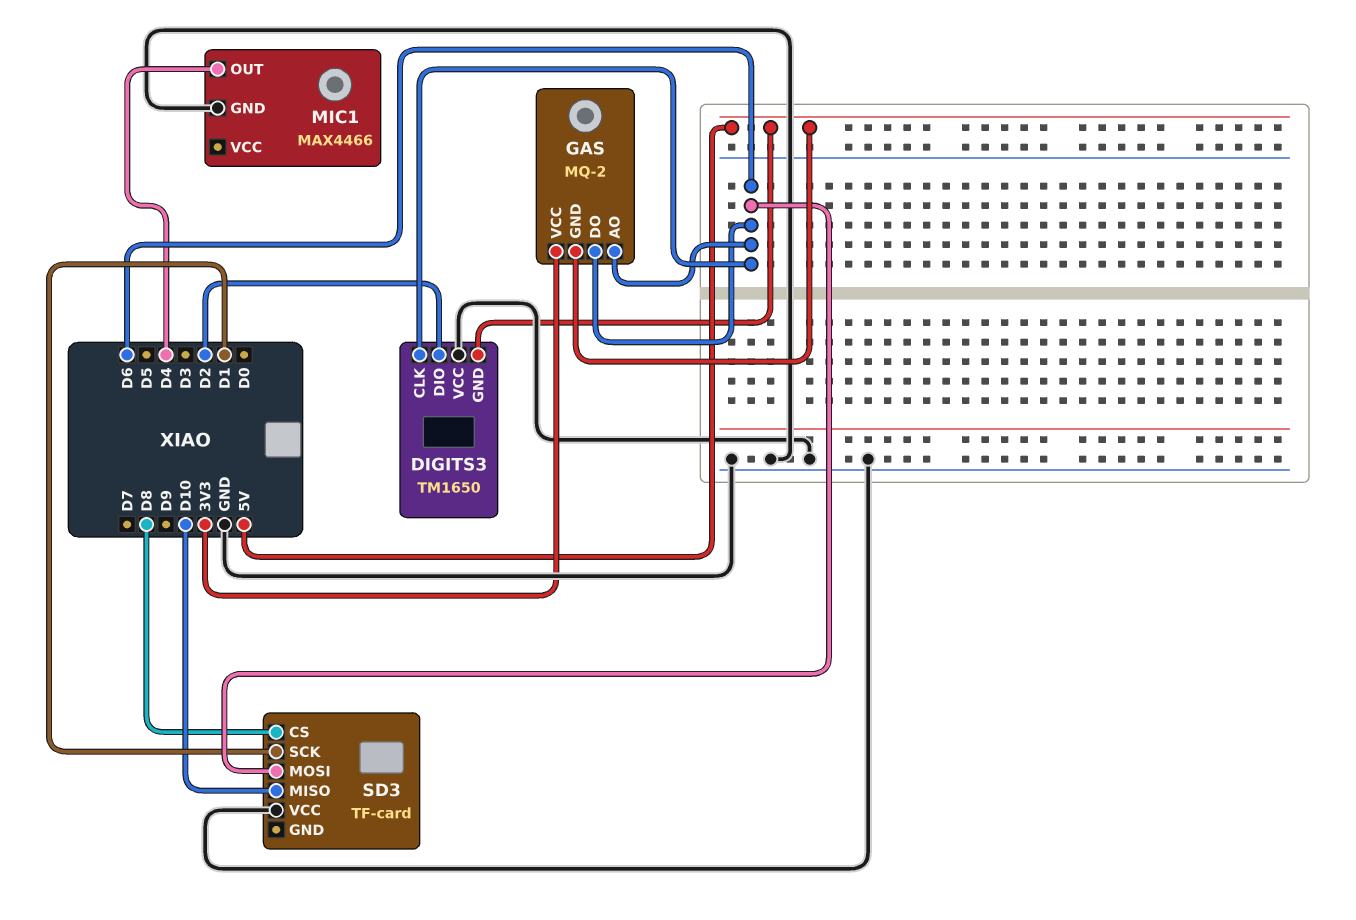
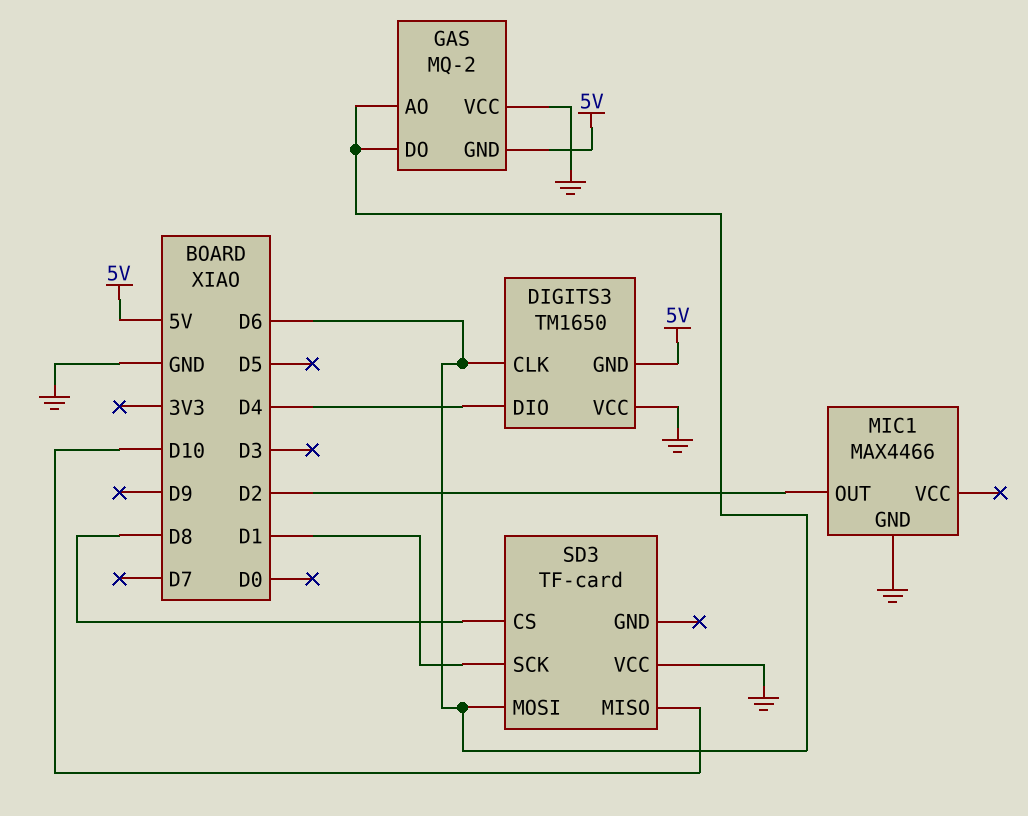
DIGITS3 pin DIO: D2 -> D4
GAS pin VCC: 3V3 -> GND
MIC1 pin OUT: D4 -> D2

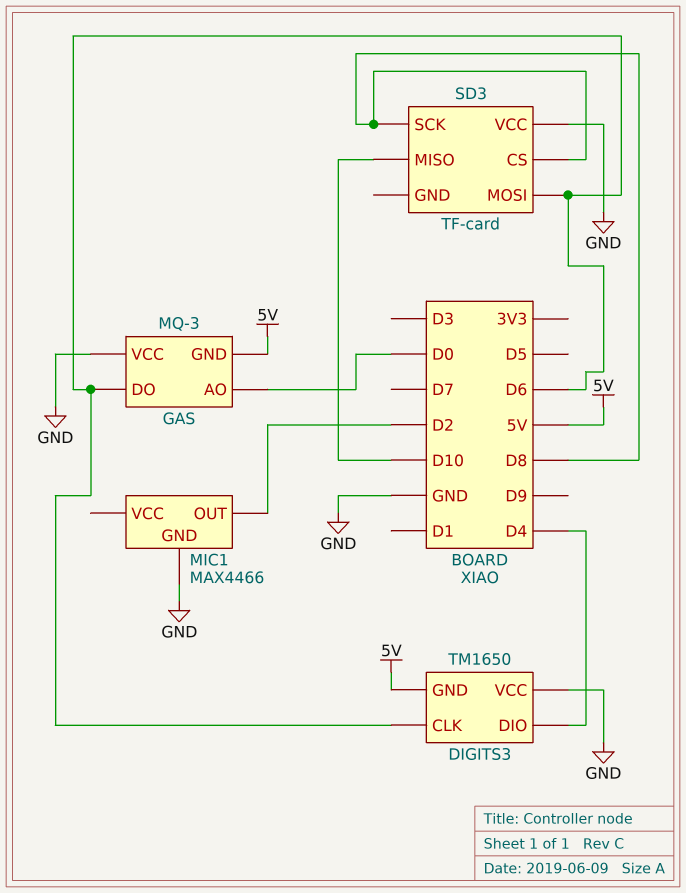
GAS: MQ-2 -> MQ-3
GAS pin AO: D6 -> D0
SD3 pin SCK: D1 -> D8

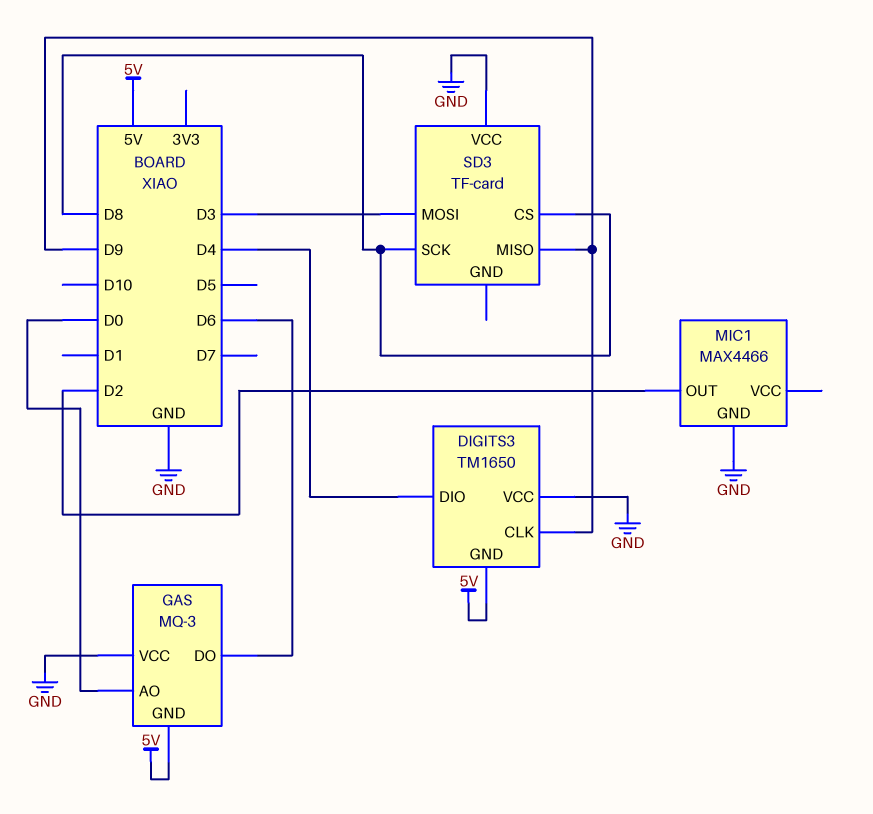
DIGITS3 pin CLK: D6 -> D9
SD3 pin MISO: D10 -> D9
SD3 pin MOSI: D6 -> D3

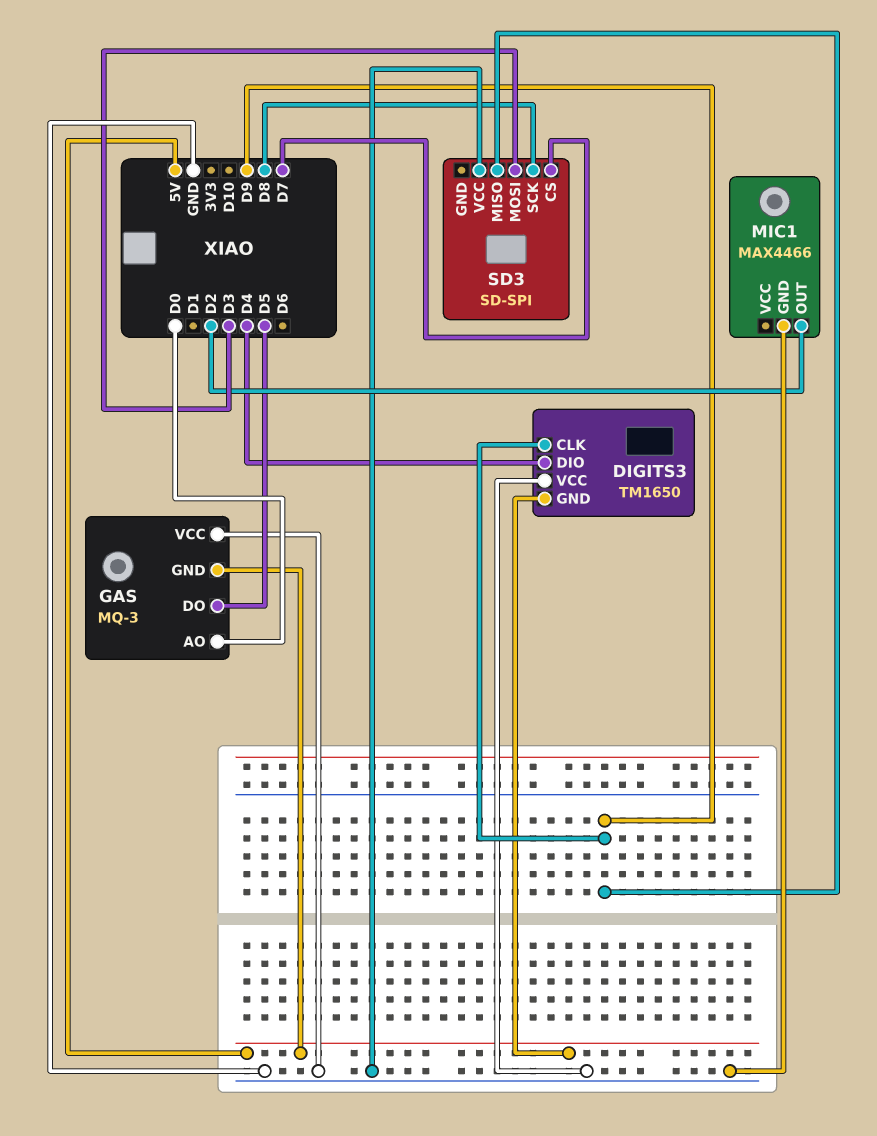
GAS pin DO: D6 -> D5
SD3: TF-card -> SD-SPI
SD3 pin CS: D8 -> D7

